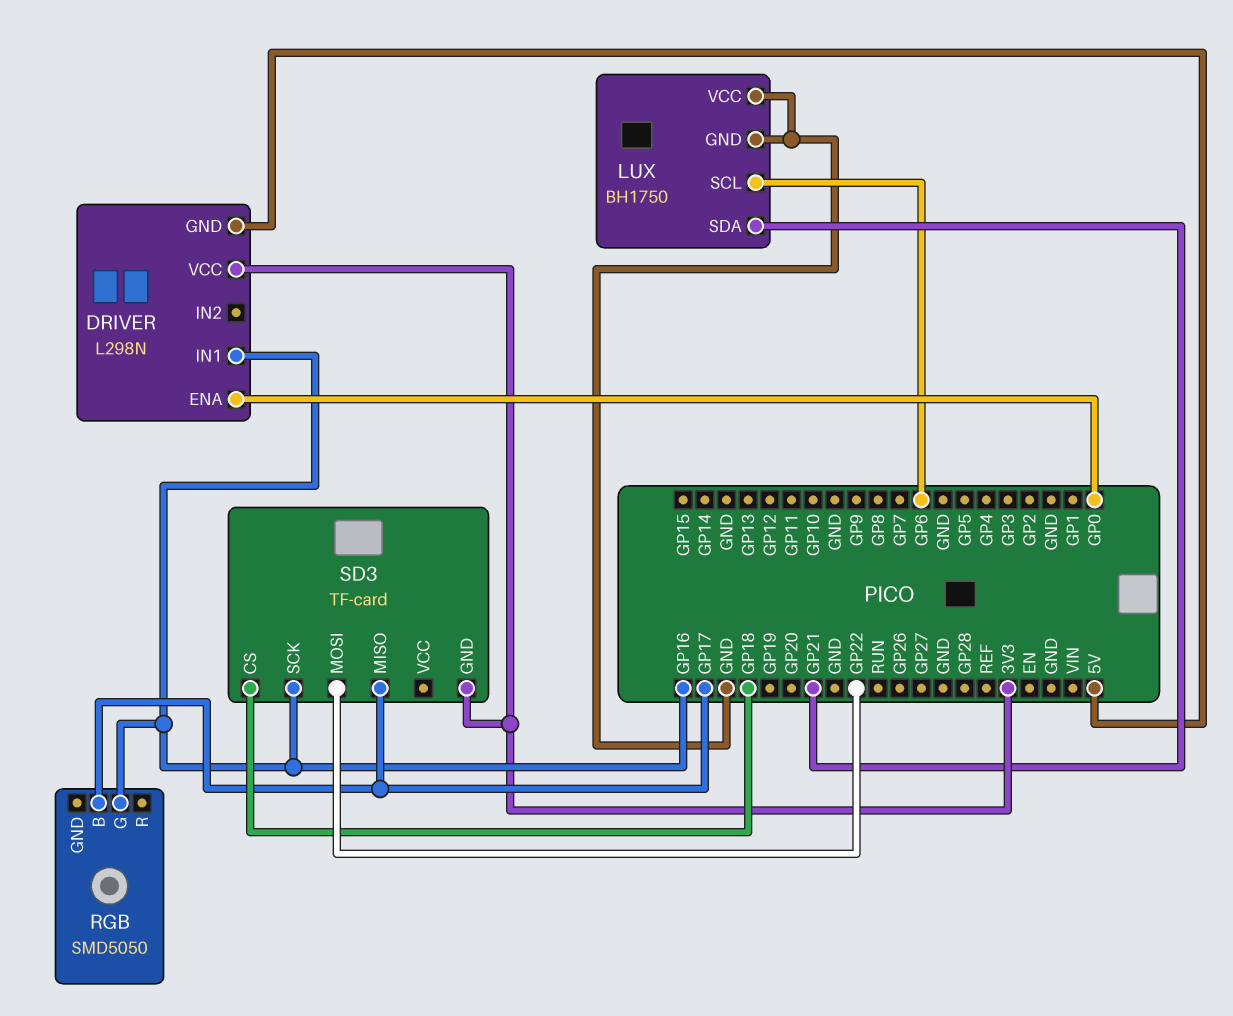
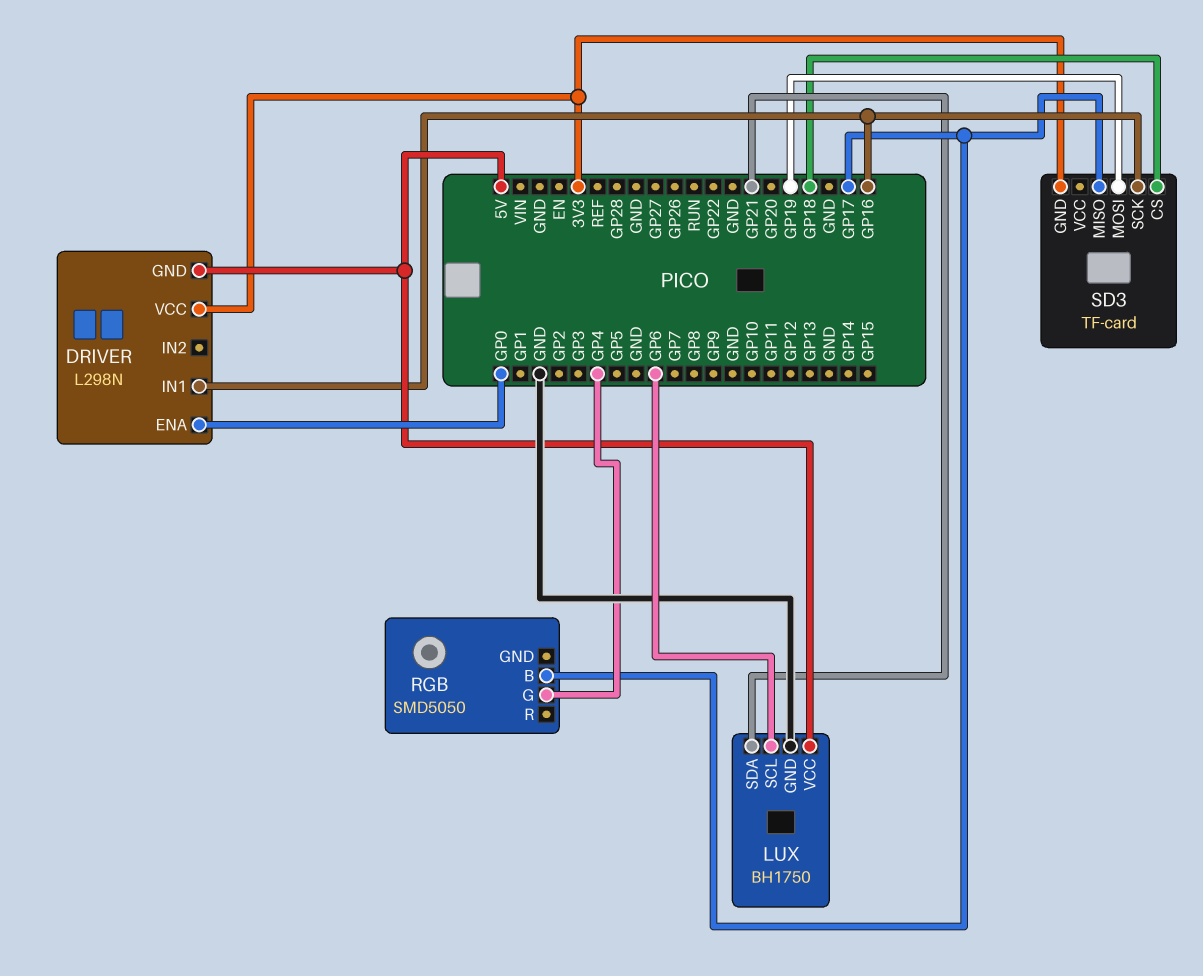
LUX pin VCC: GND -> 5V
RGB pin G: GP16 -> GP4
SD3 pin MOSI: GP22 -> GP19

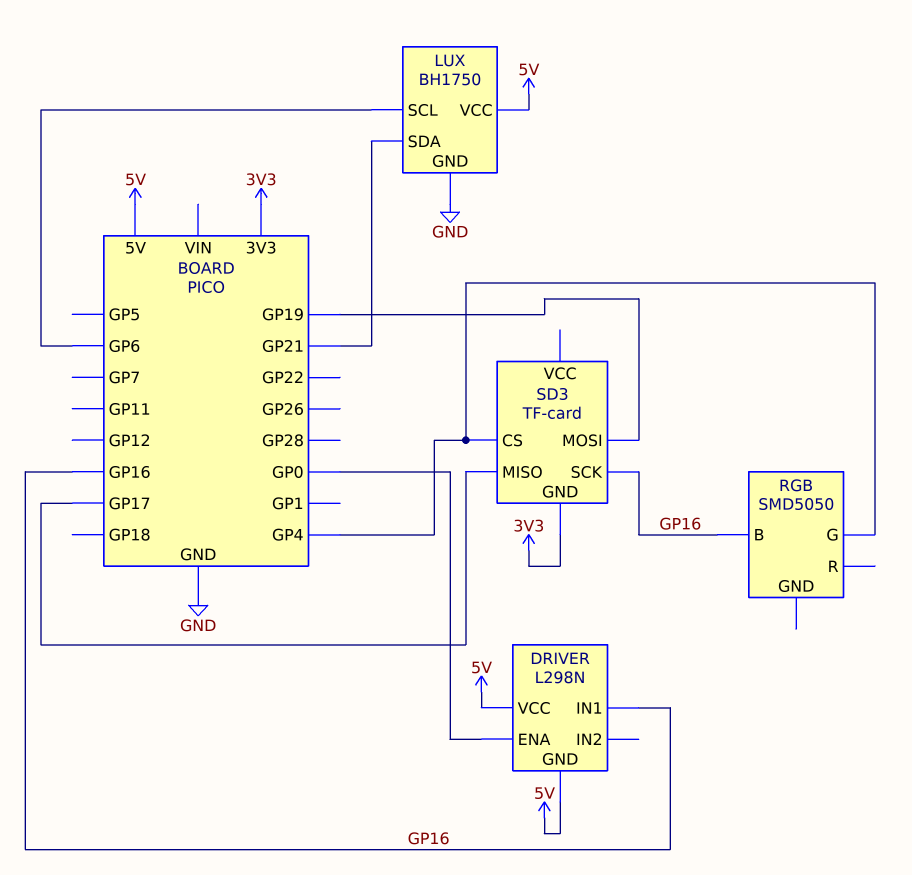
DRIVER pin VCC: 3V3 -> 5V
RGB pin B: GP17 -> GP16
SD3 pin CS: GP18 -> GP4

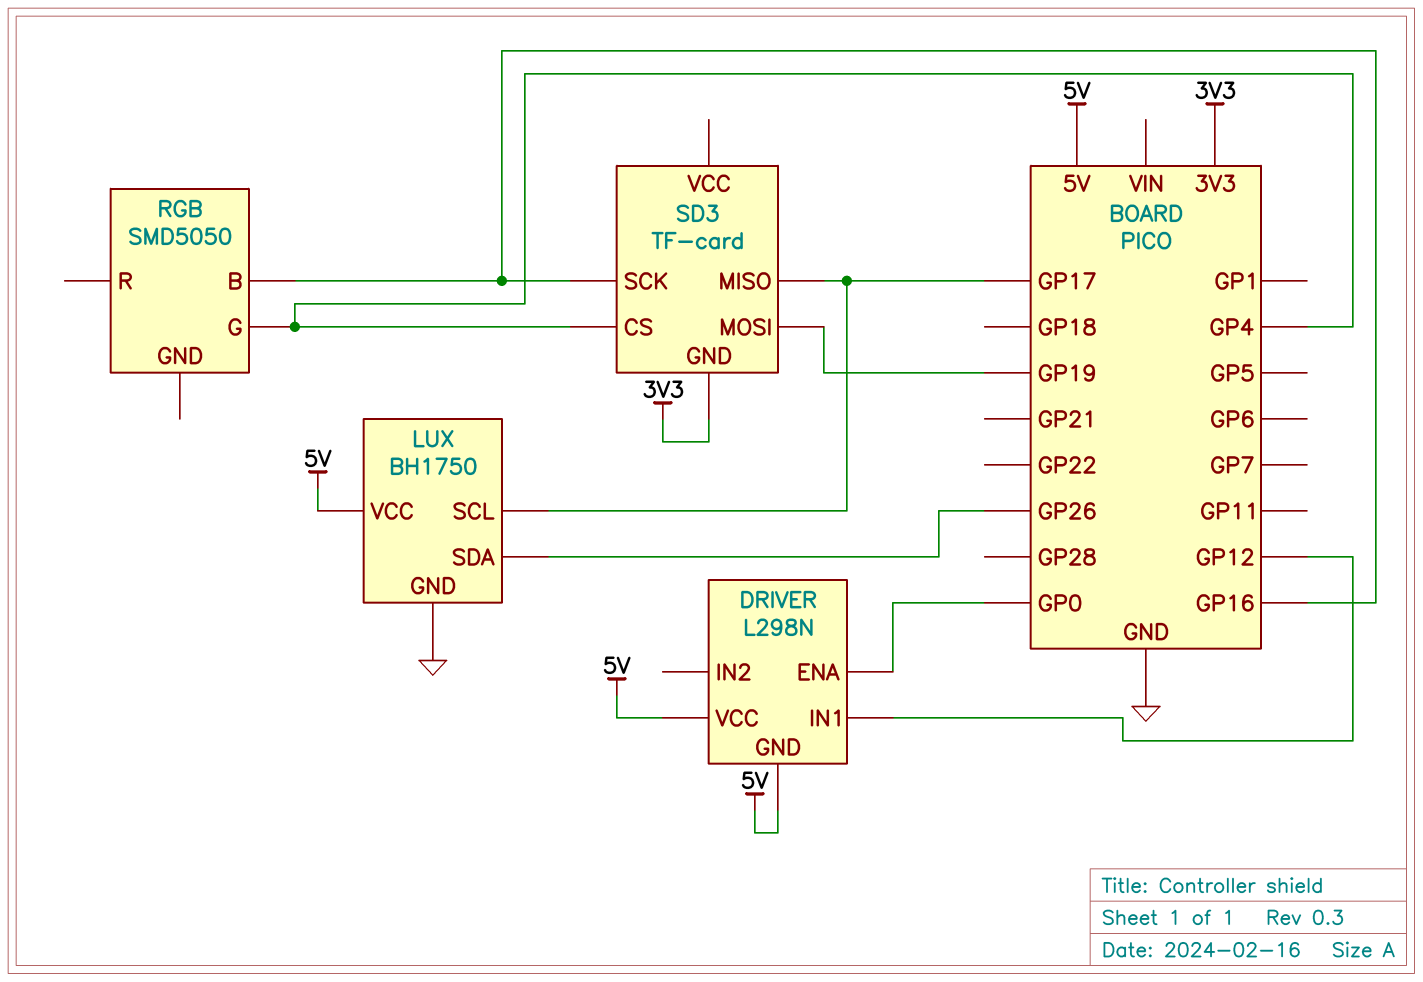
DRIVER pin IN1: GP16 -> GP12
LUX pin SCL: GP6 -> GP17
LUX pin SDA: GP21 -> GP26

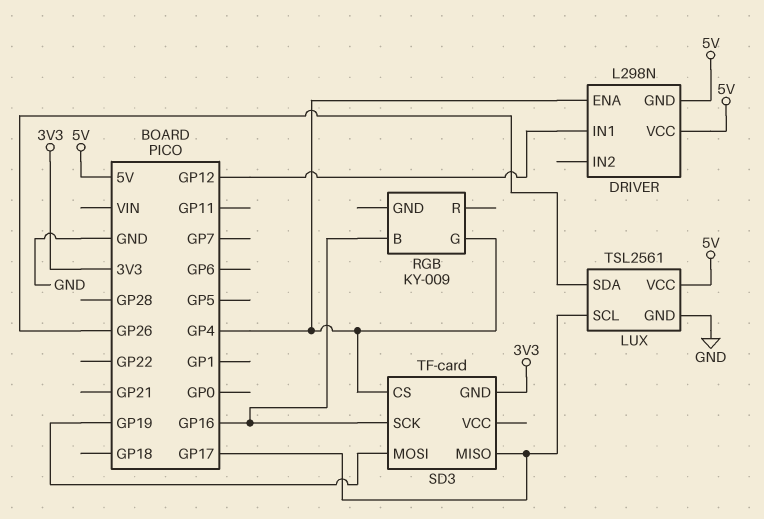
DRIVER pin ENA: GP0 -> GP4
LUX: BH1750 -> TSL2561
RGB: SMD5050 -> KY-009

